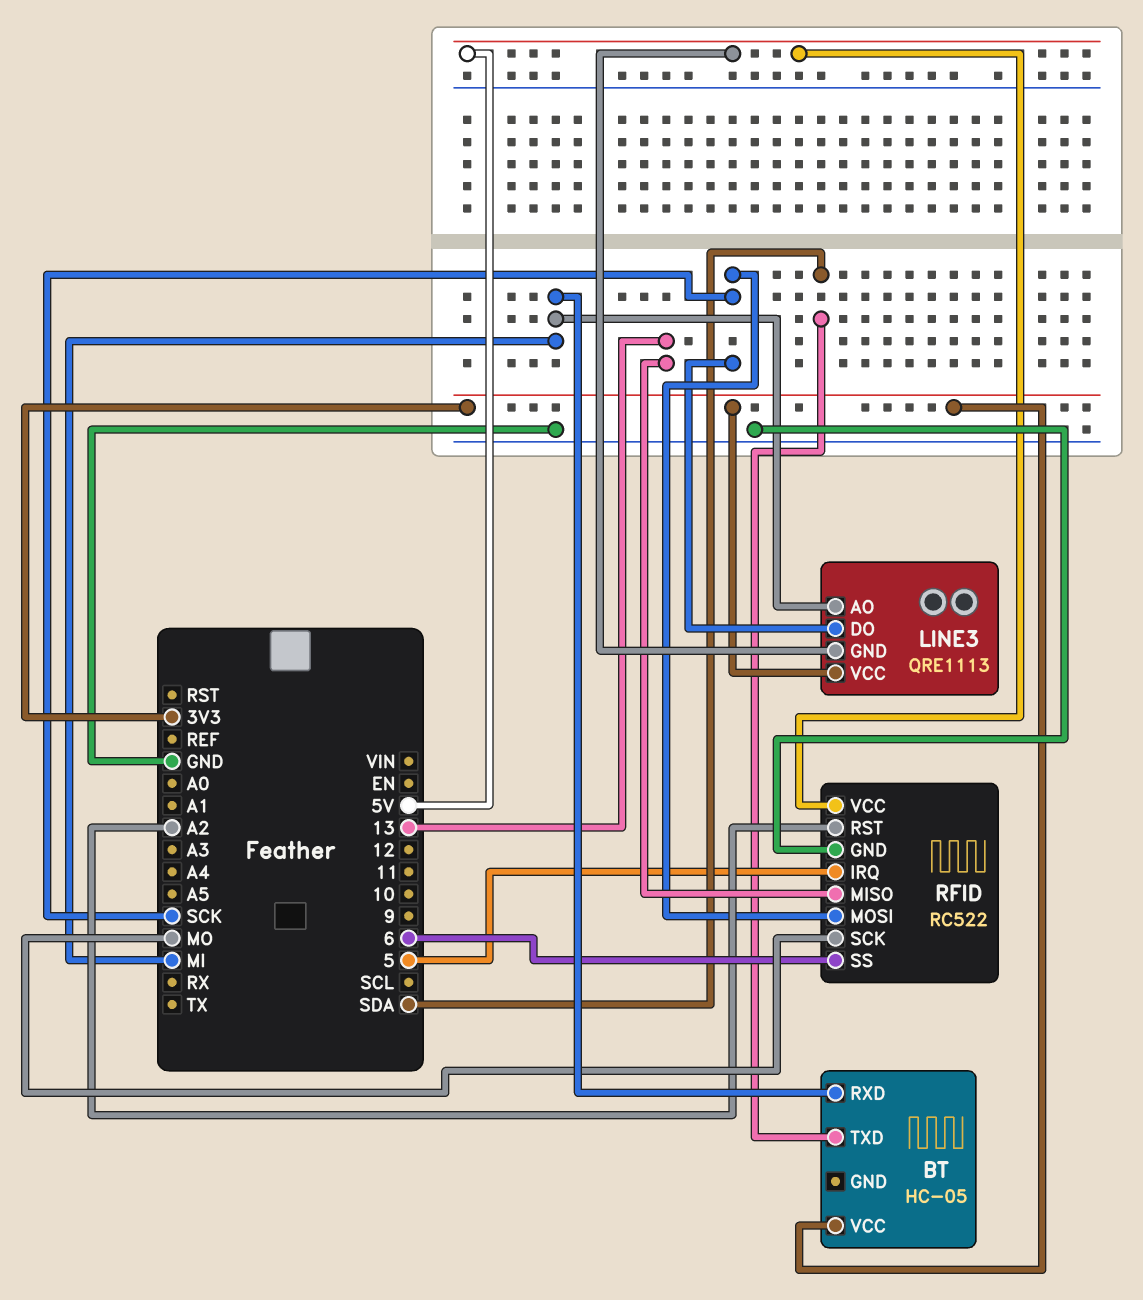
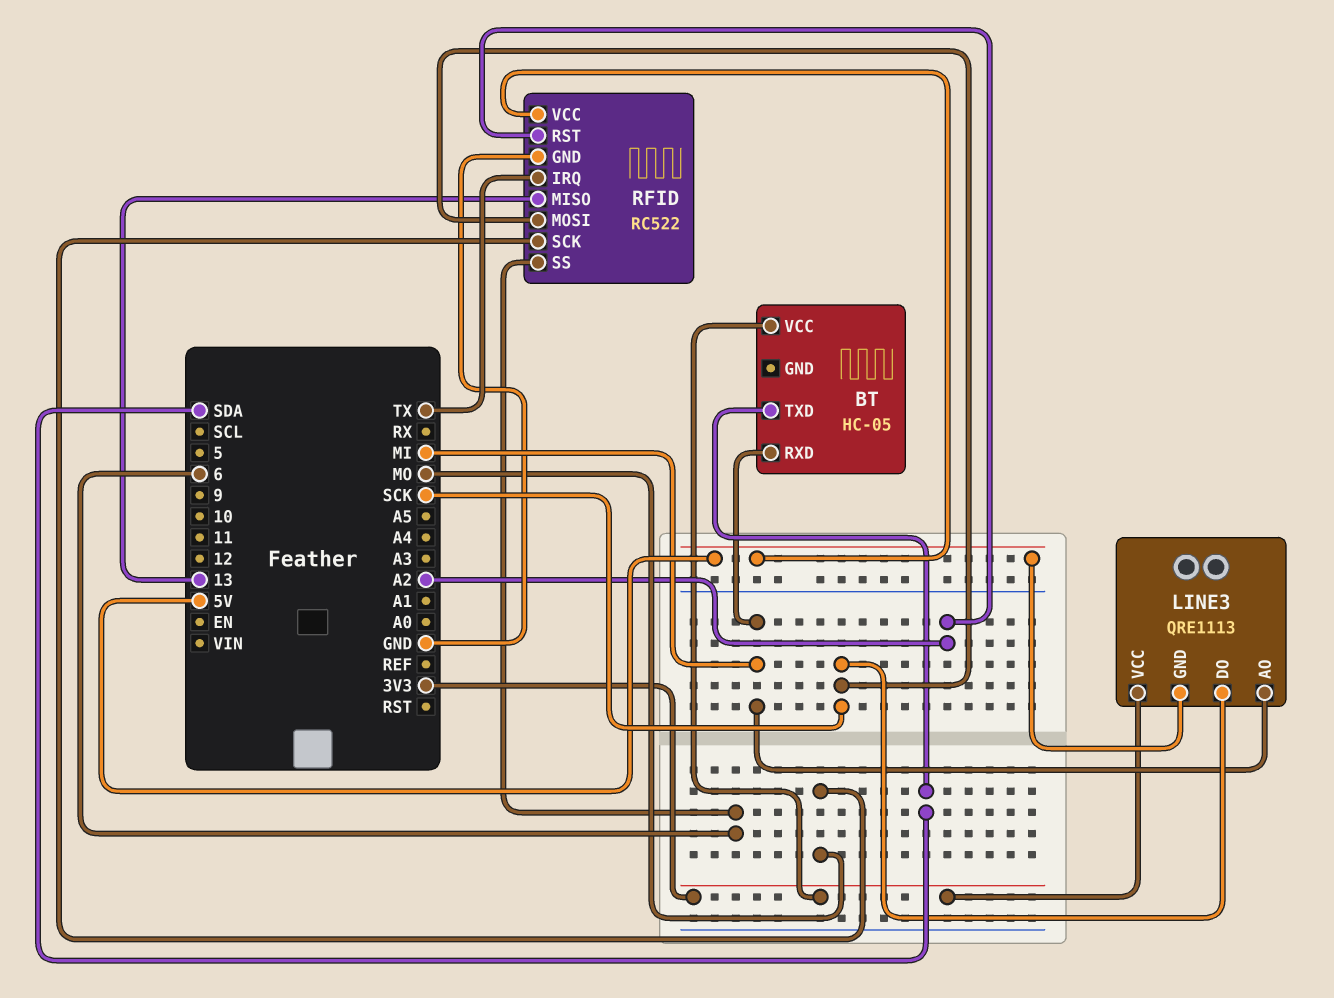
RFID pin IRQ: 5 -> TX

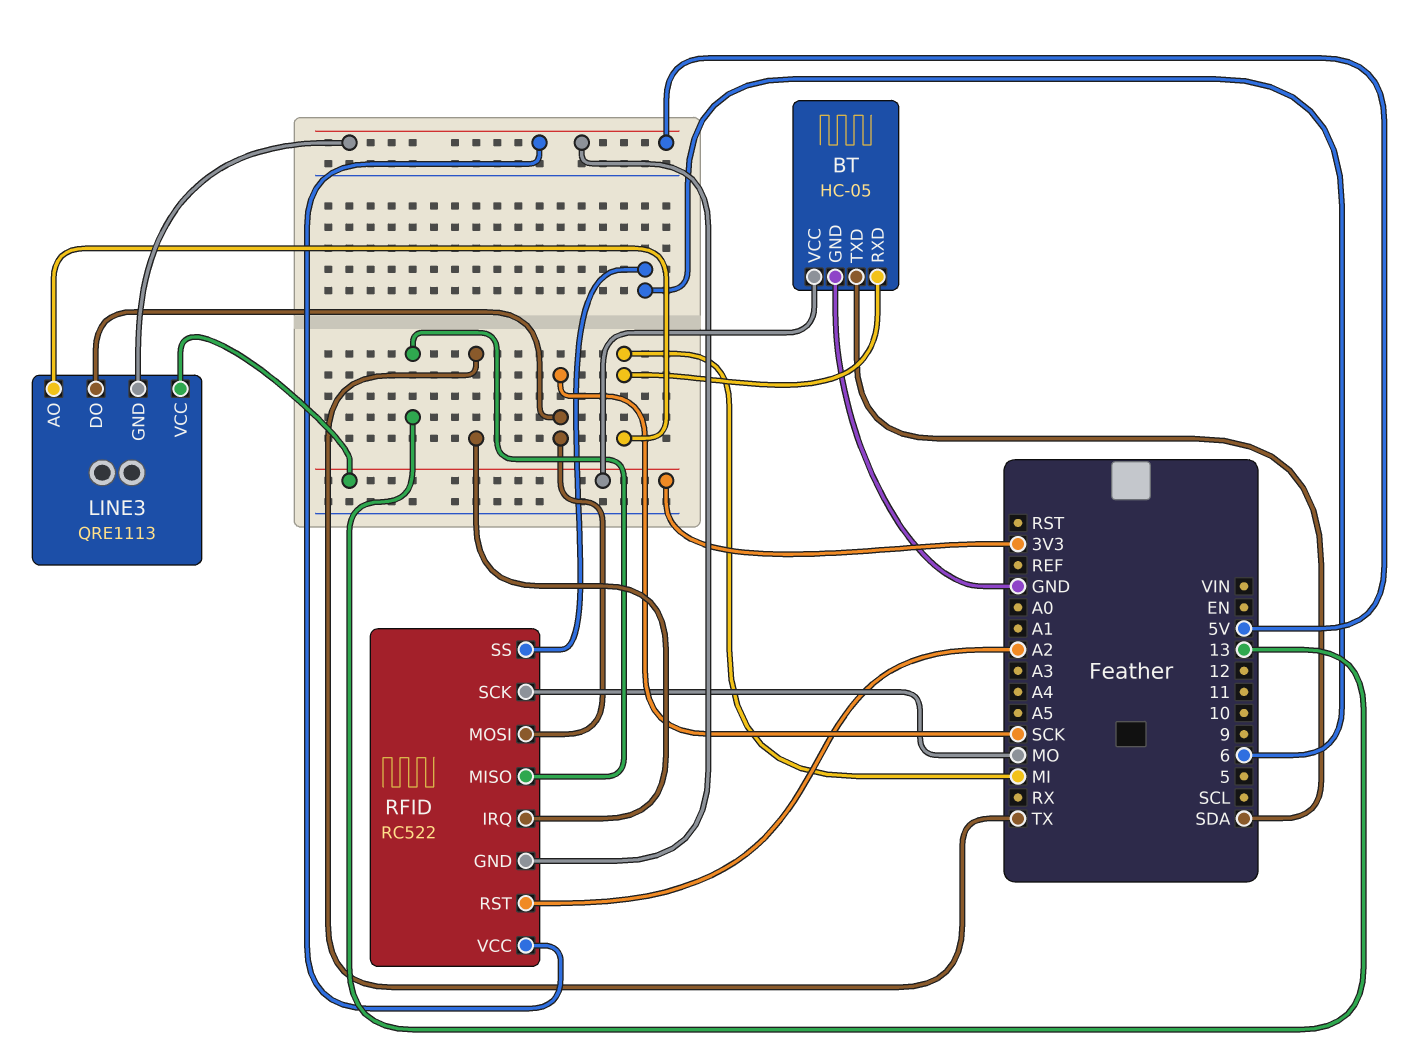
BT pin GND: none -> GND
RFID pin GND: GND -> 5V

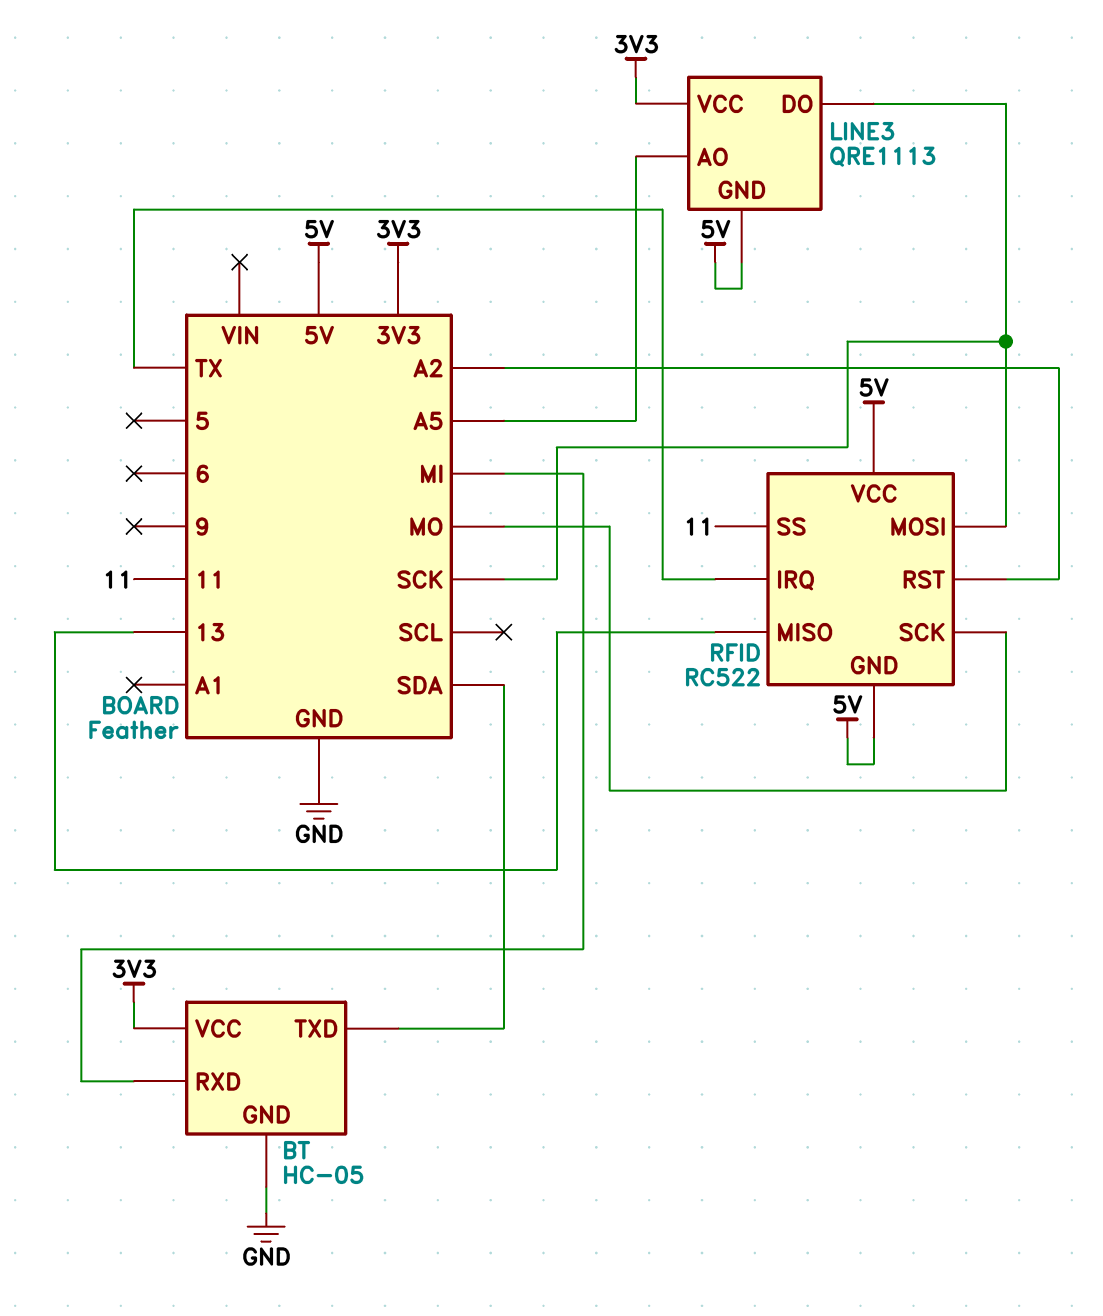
LINE3 pin AO: MI -> A5
RFID pin SS: 6 -> 11

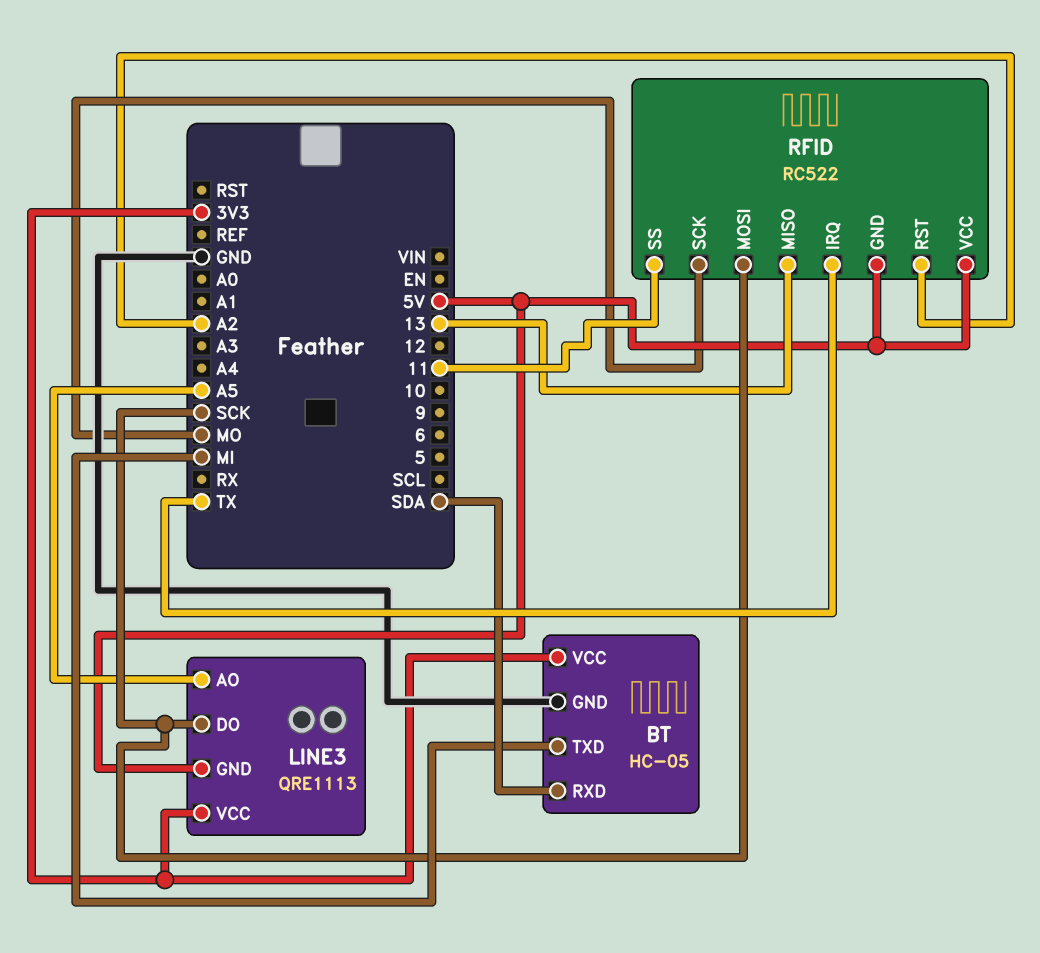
BT pin RXD: MI -> SDA
BT pin TXD: SDA -> MI

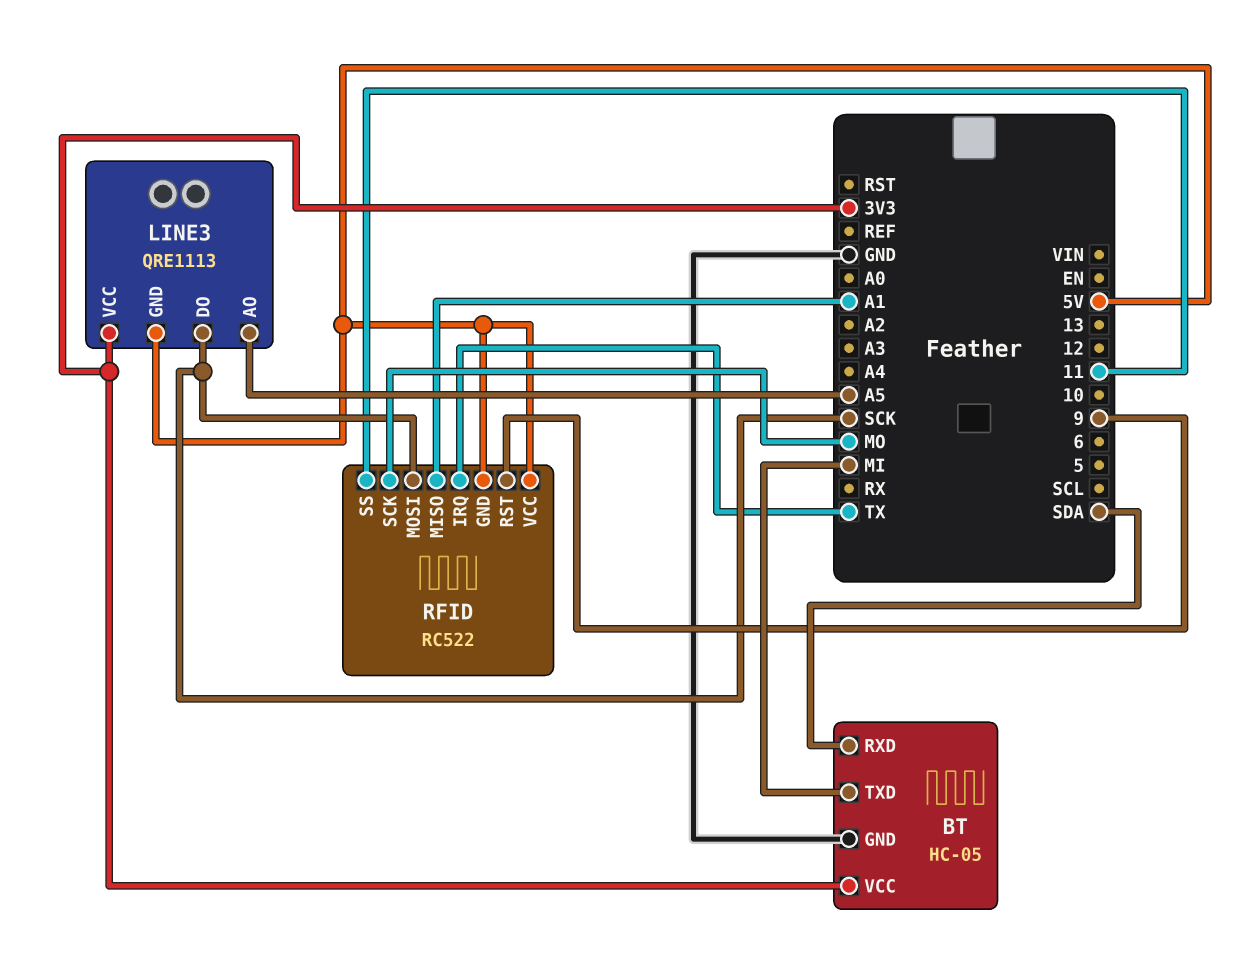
RFID pin MISO: 13 -> A1
RFID pin RST: A2 -> 9

